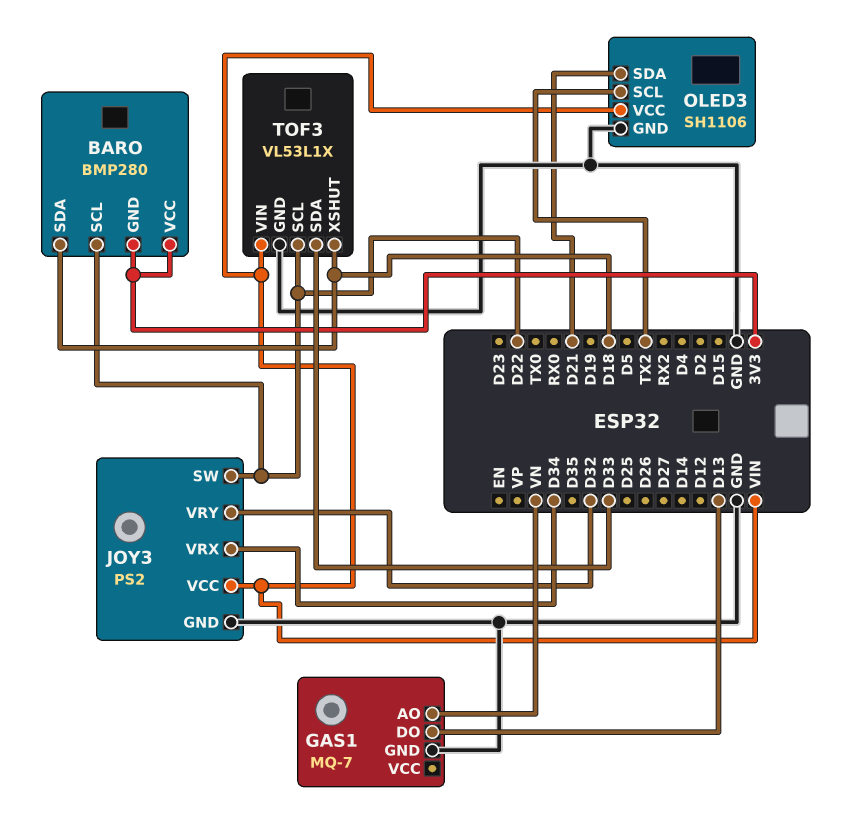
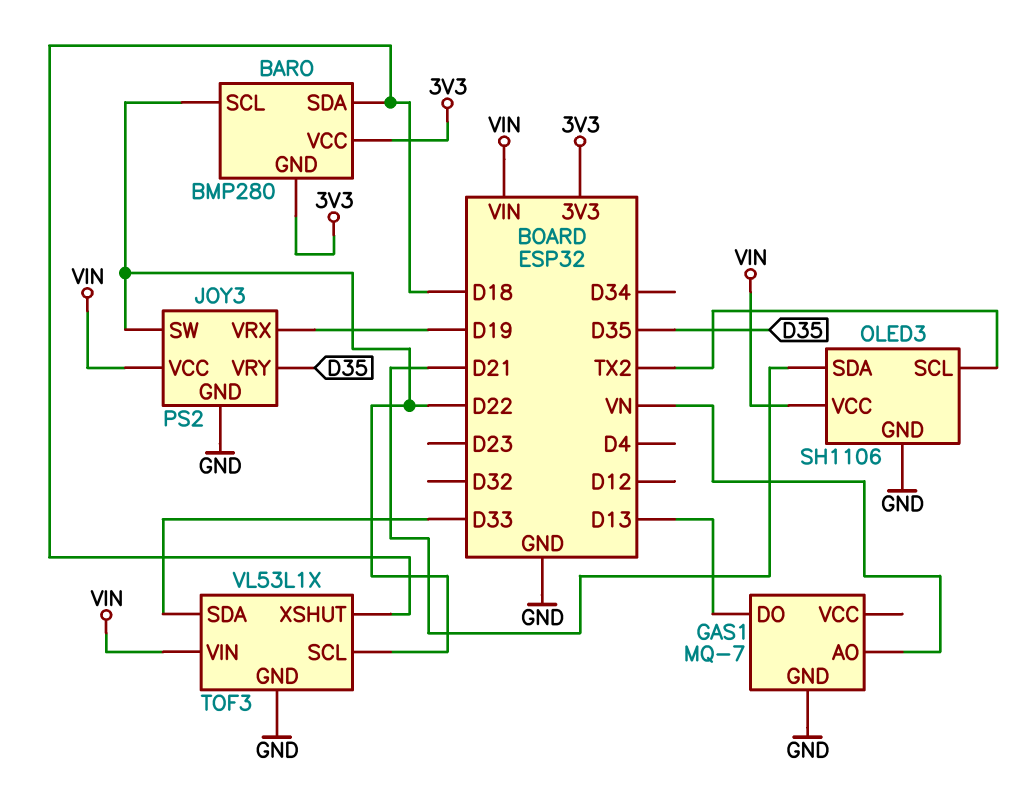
JOY3 pin VRX: D34 -> D19
JOY3 pin VRY: D32 -> D35

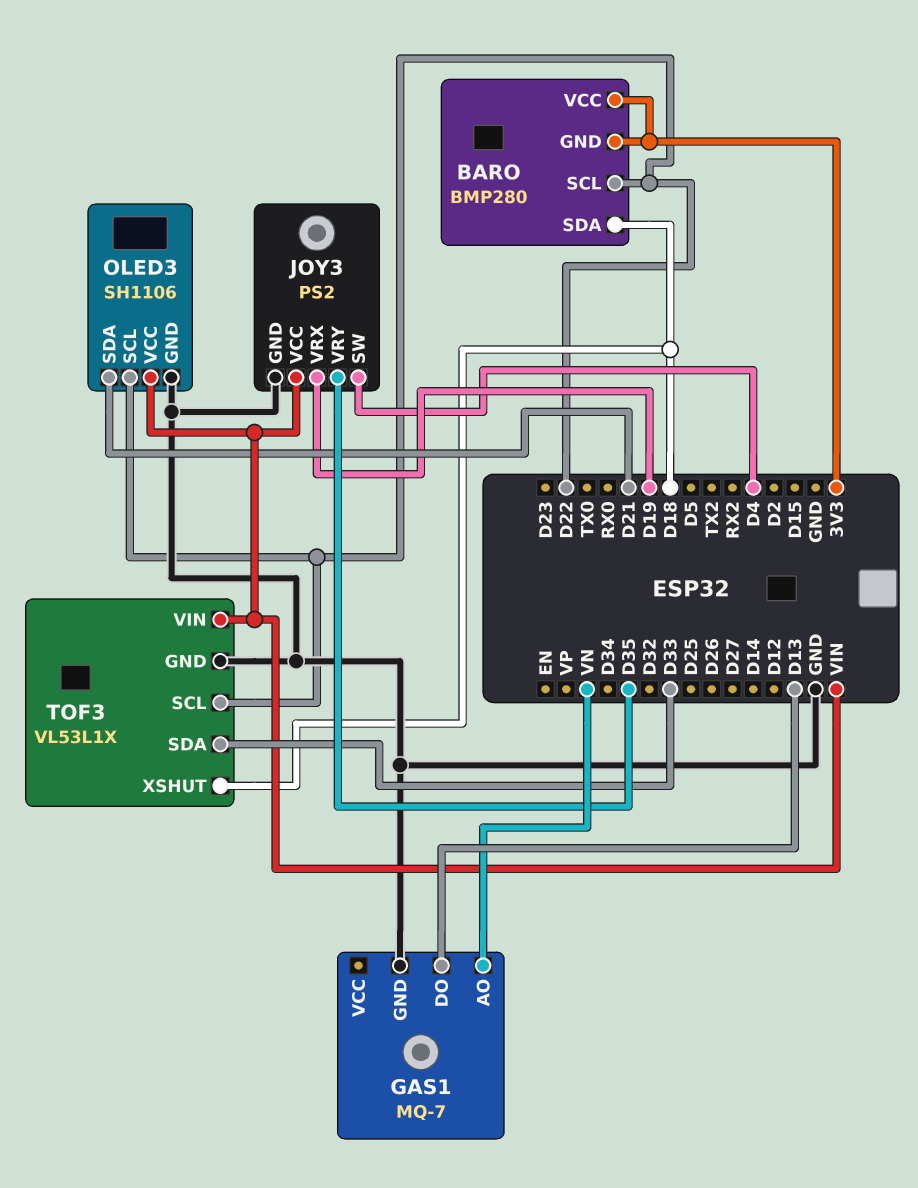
JOY3 pin SW: D22 -> D4
OLED3 pin SCL: TX2 -> D22

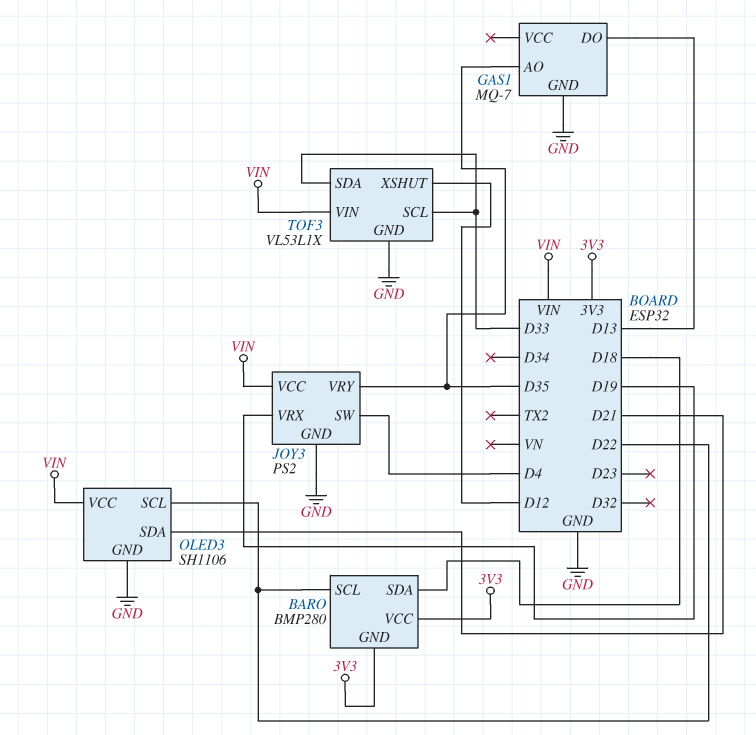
GAS1 pin AO: VN -> D35
TOF3 pin SCL: D22 -> D33
TOF3 pin XSHUT: D18 -> D12

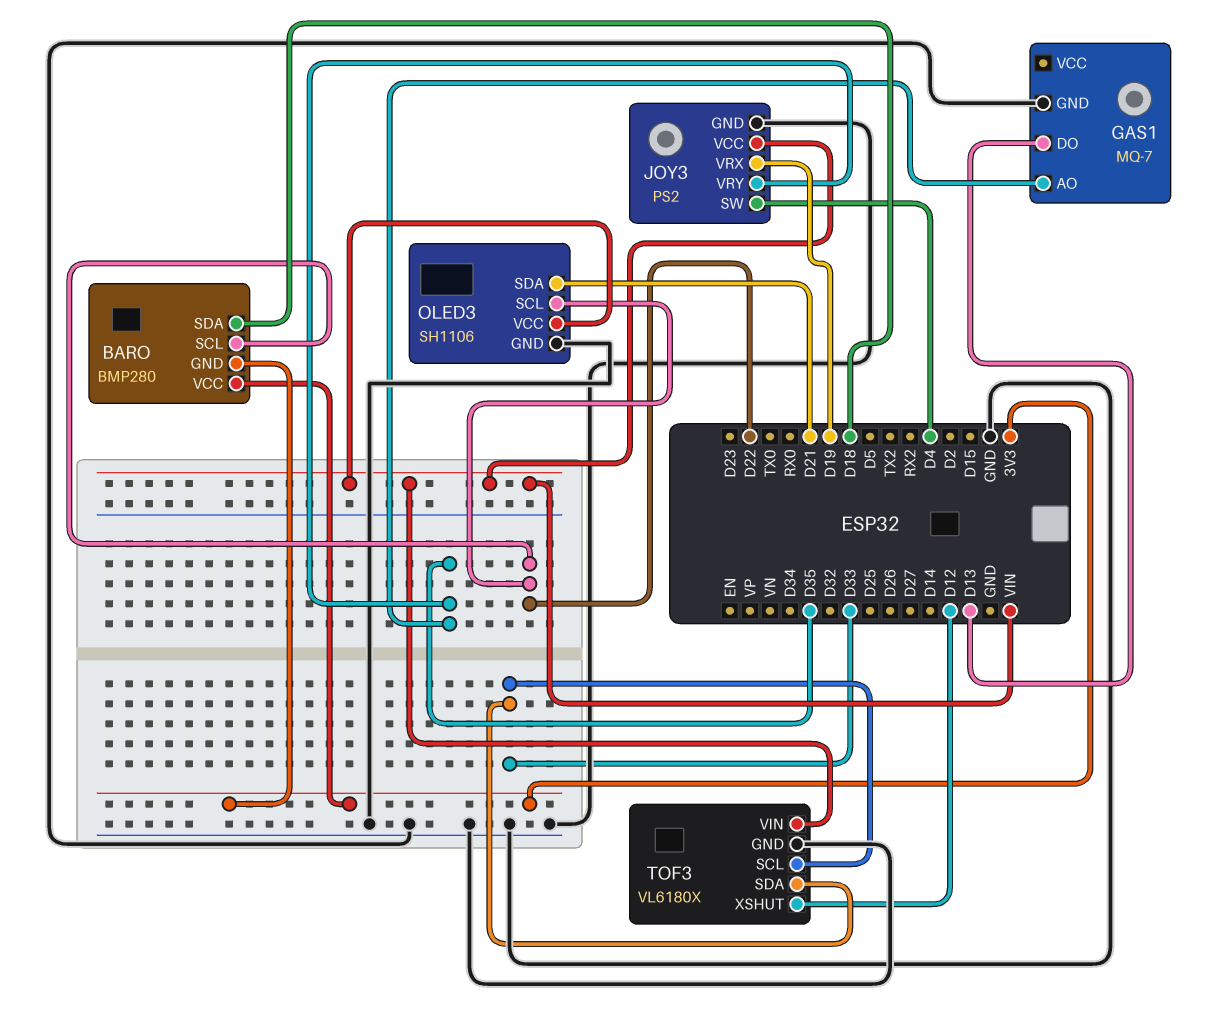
TOF3: VL53L1X -> VL6180X

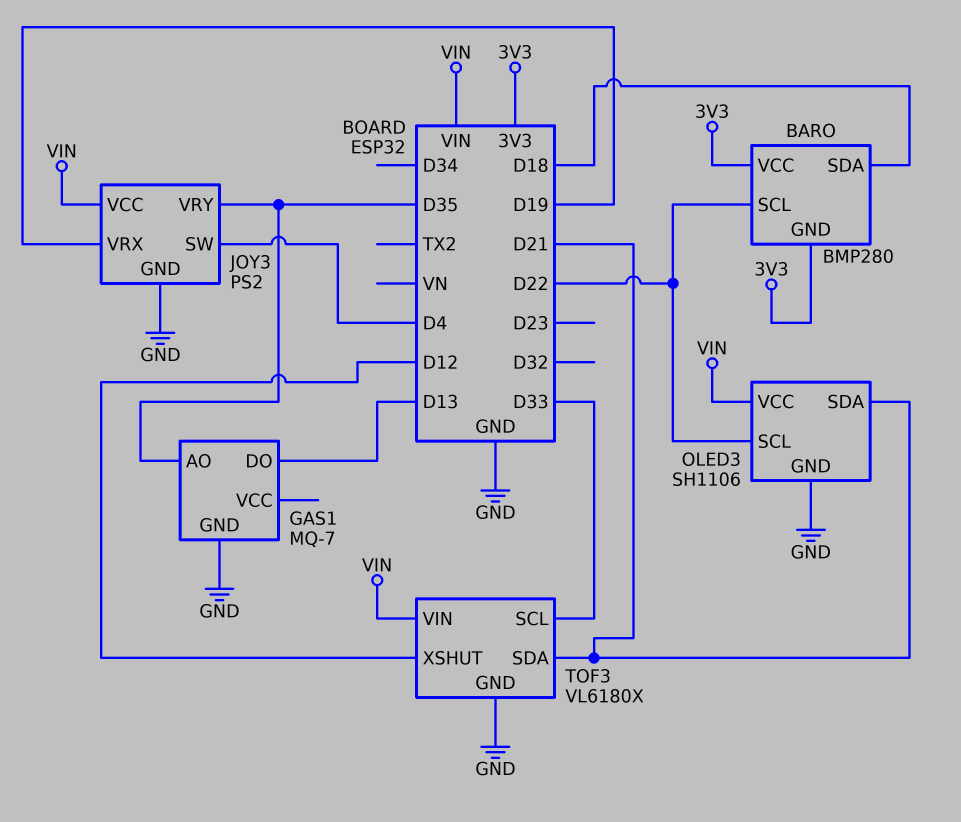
TOF3 pin SDA: D33 -> D21

